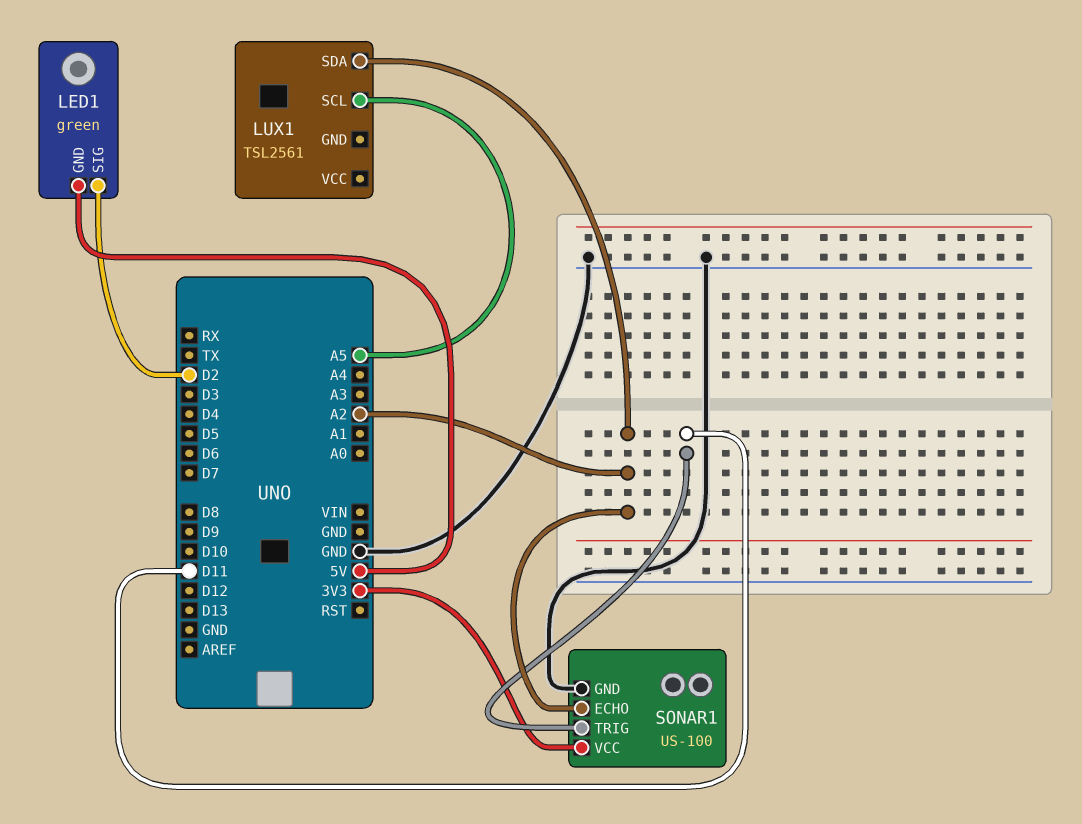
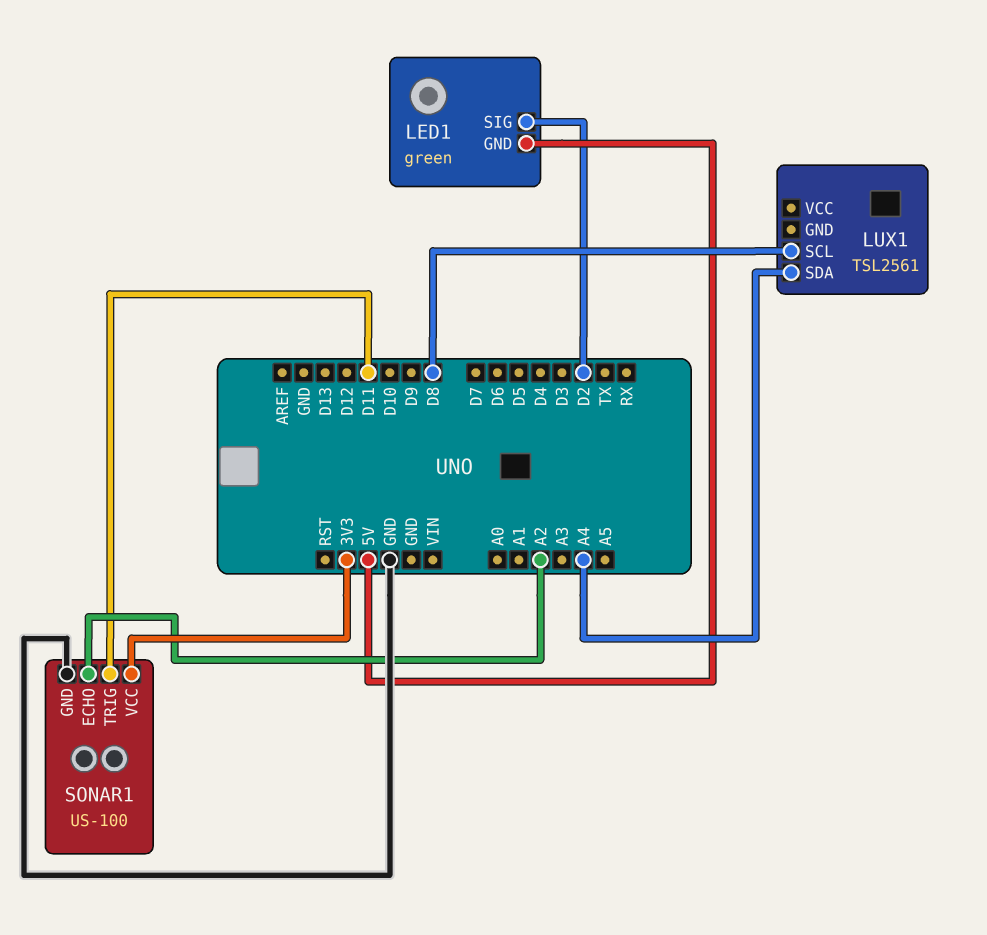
LUX1 pin SCL: A5 -> D8
LUX1 pin SDA: A2 -> A4

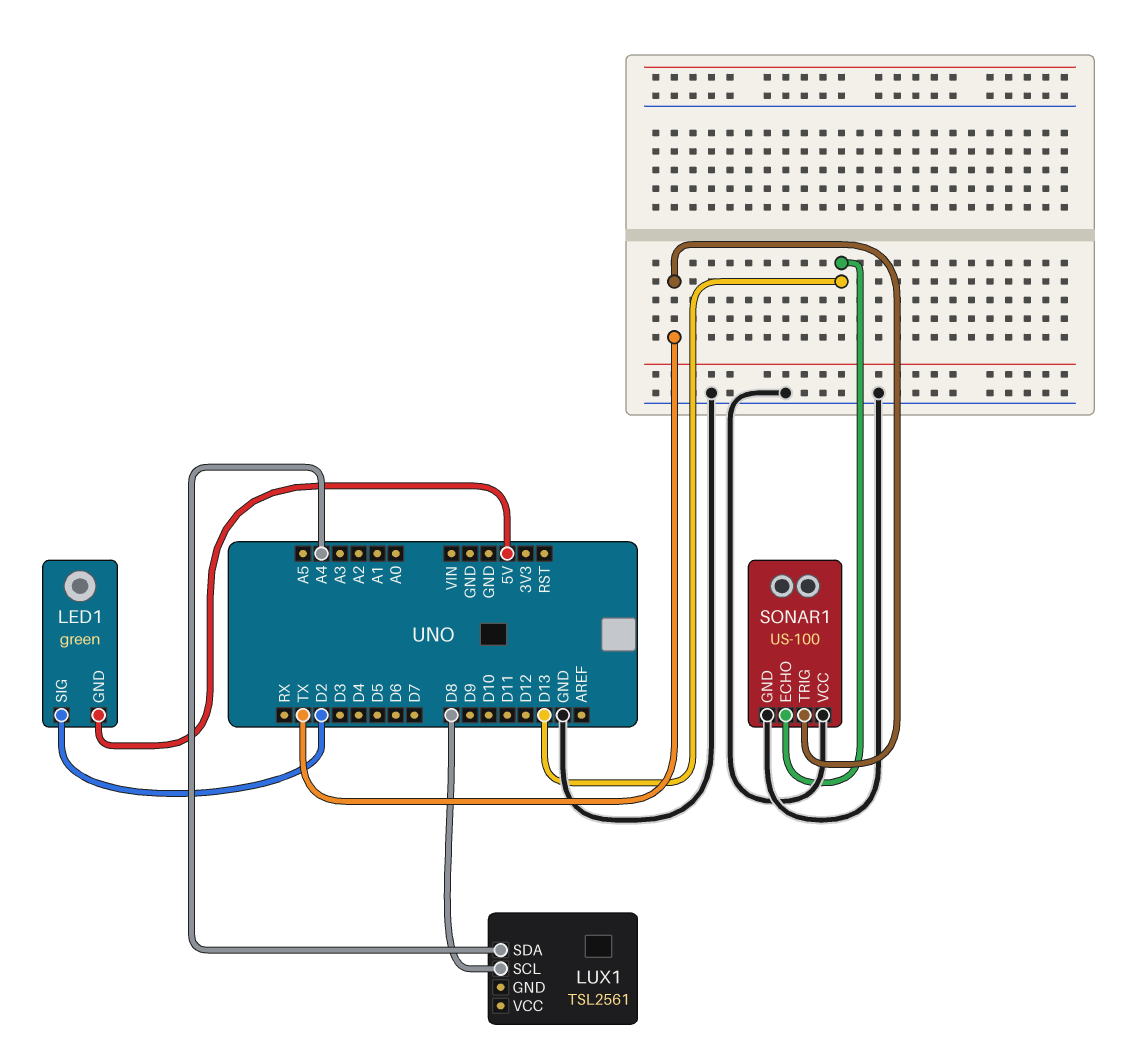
SONAR1 pin ECHO: A2 -> D13
SONAR1 pin TRIG: D11 -> TX
SONAR1 pin VCC: 3V3 -> GND

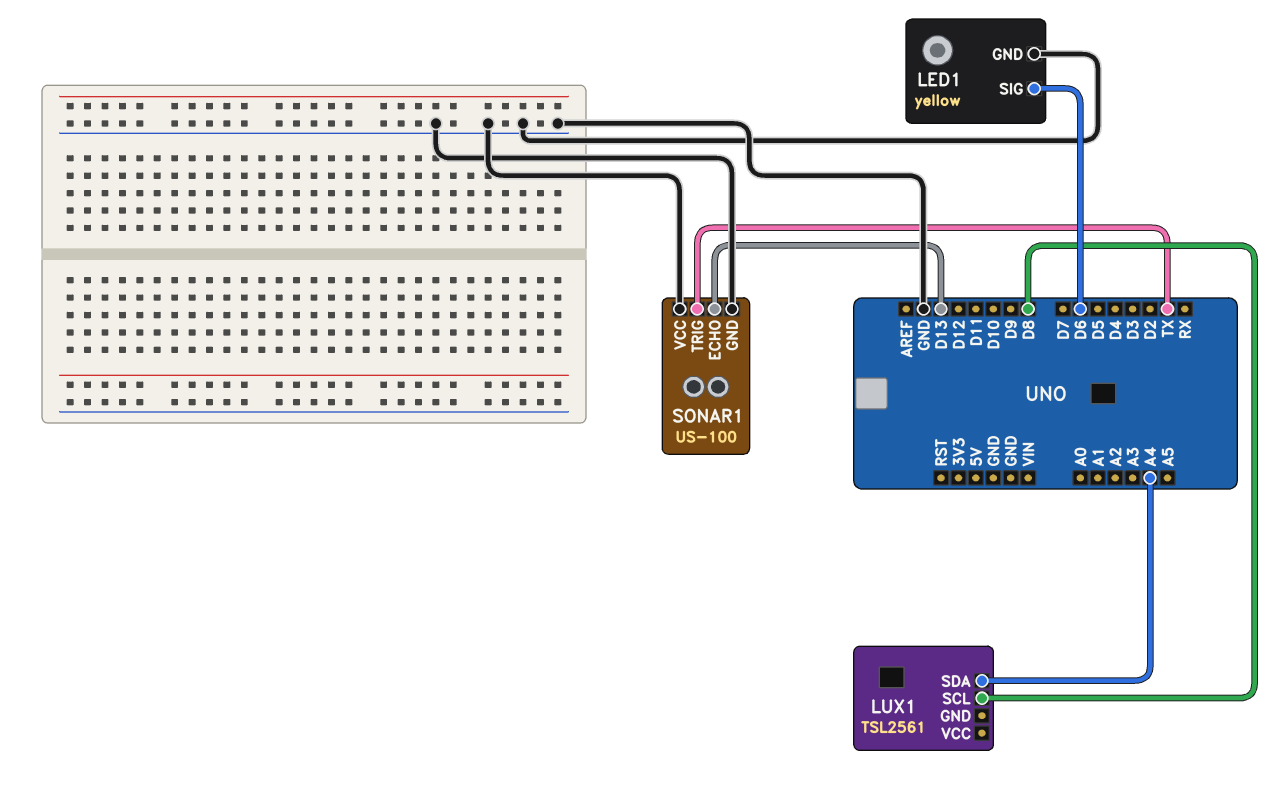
LED1: green -> yellow
LED1 pin GND: 5V -> GND
LED1 pin SIG: D2 -> D6

